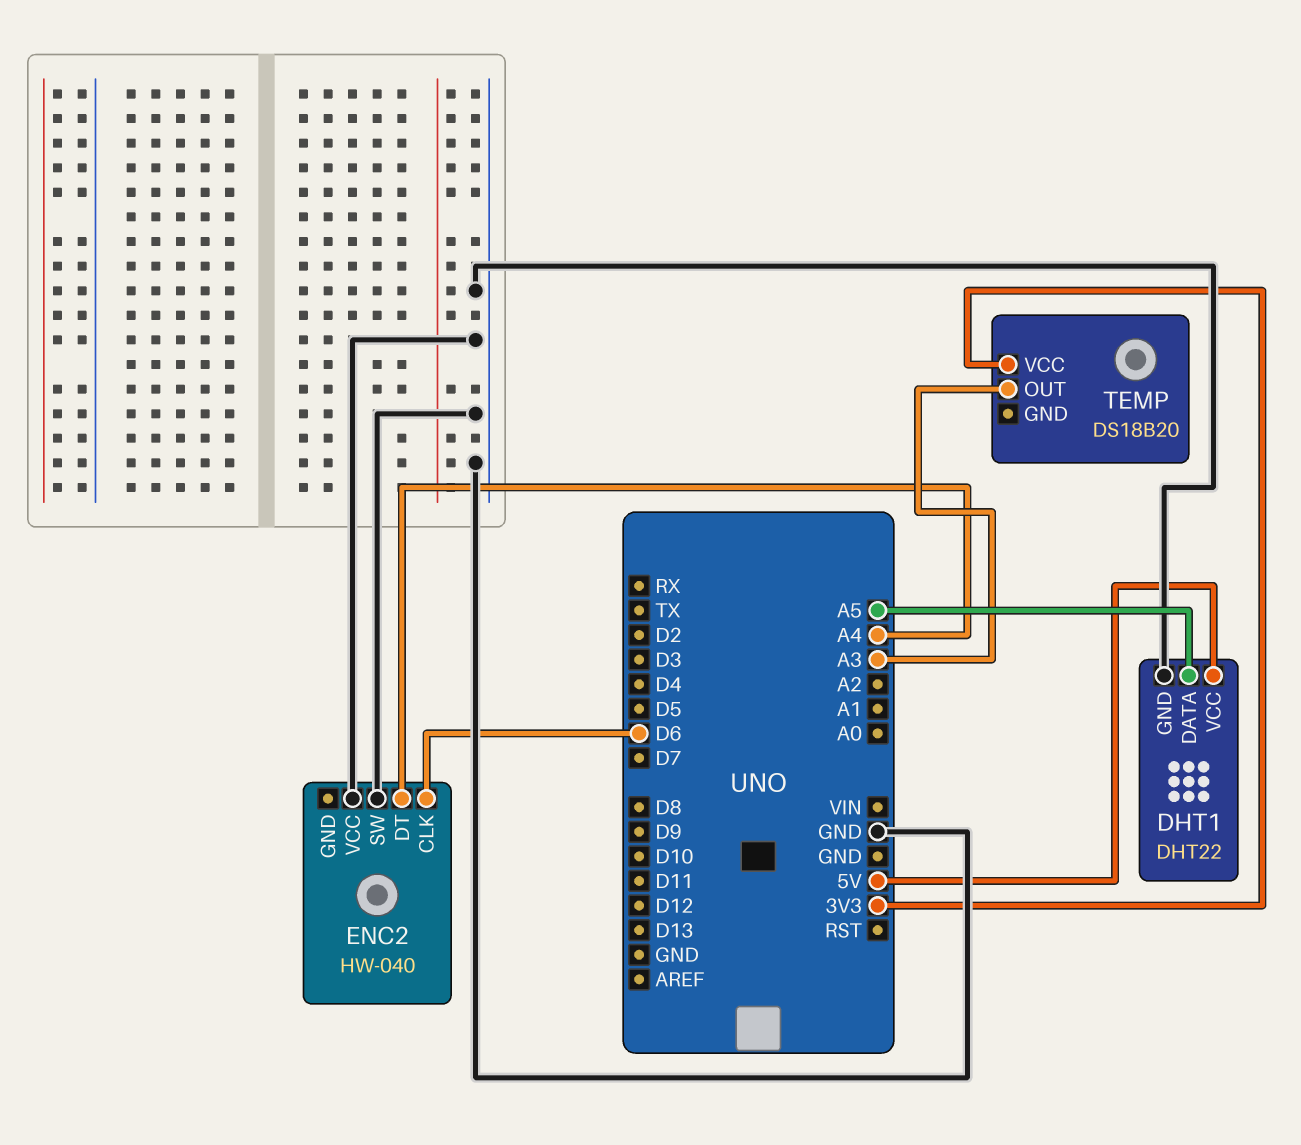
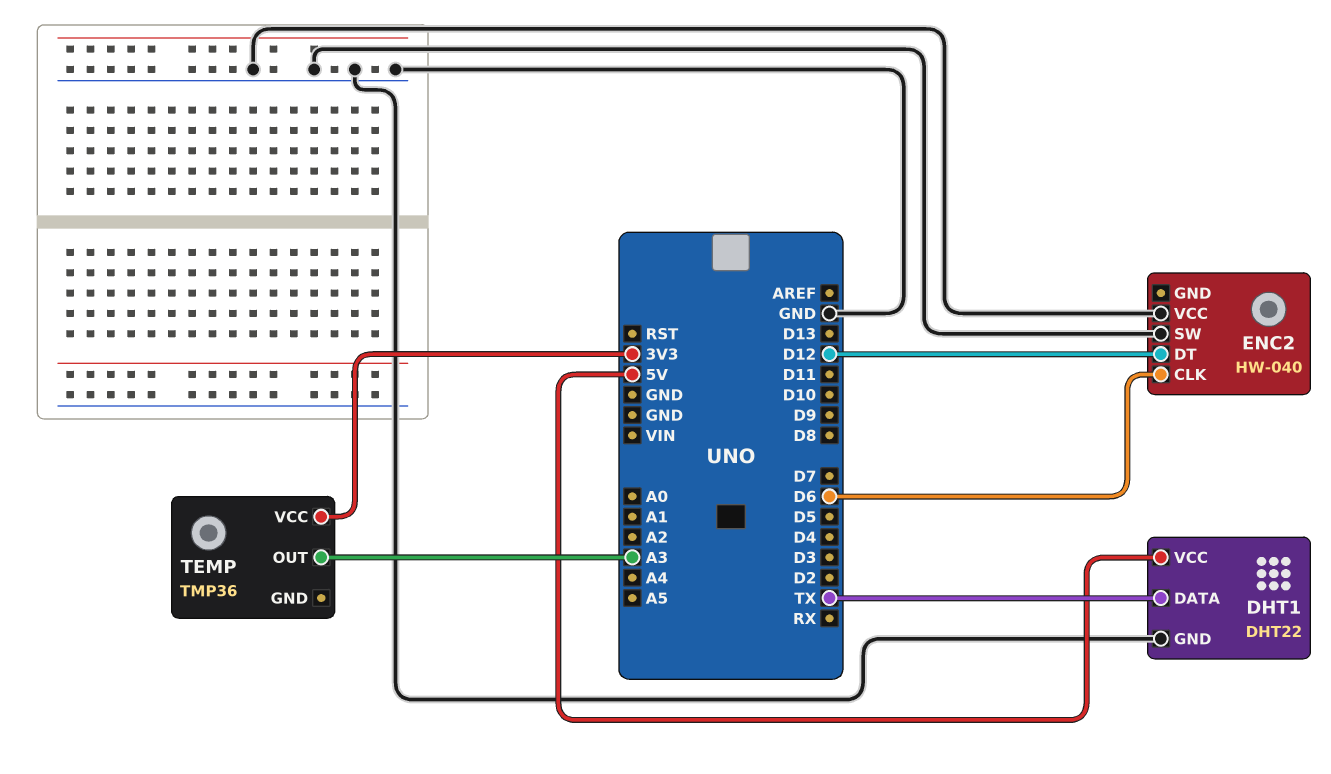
DHT1 pin DATA: A5 -> TX
ENC2 pin DT: A4 -> D12
TEMP: DS18B20 -> TMP36

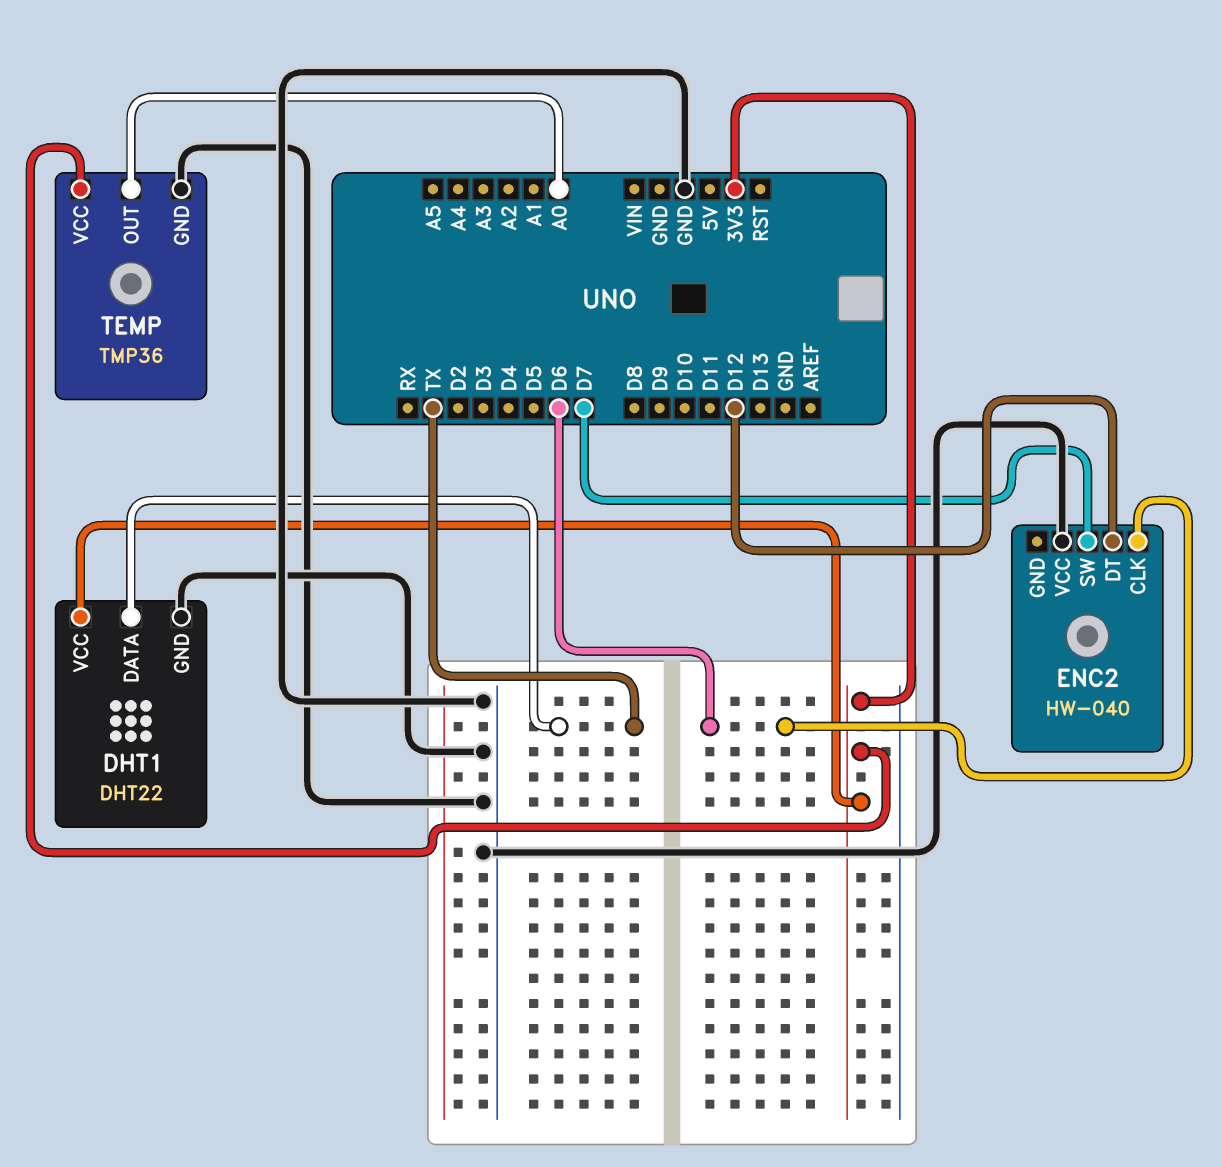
DHT1 pin VCC: 5V -> 3V3
ENC2 pin SW: GND -> D7
TEMP pin GND: none -> GND
TEMP pin OUT: A3 -> A0

